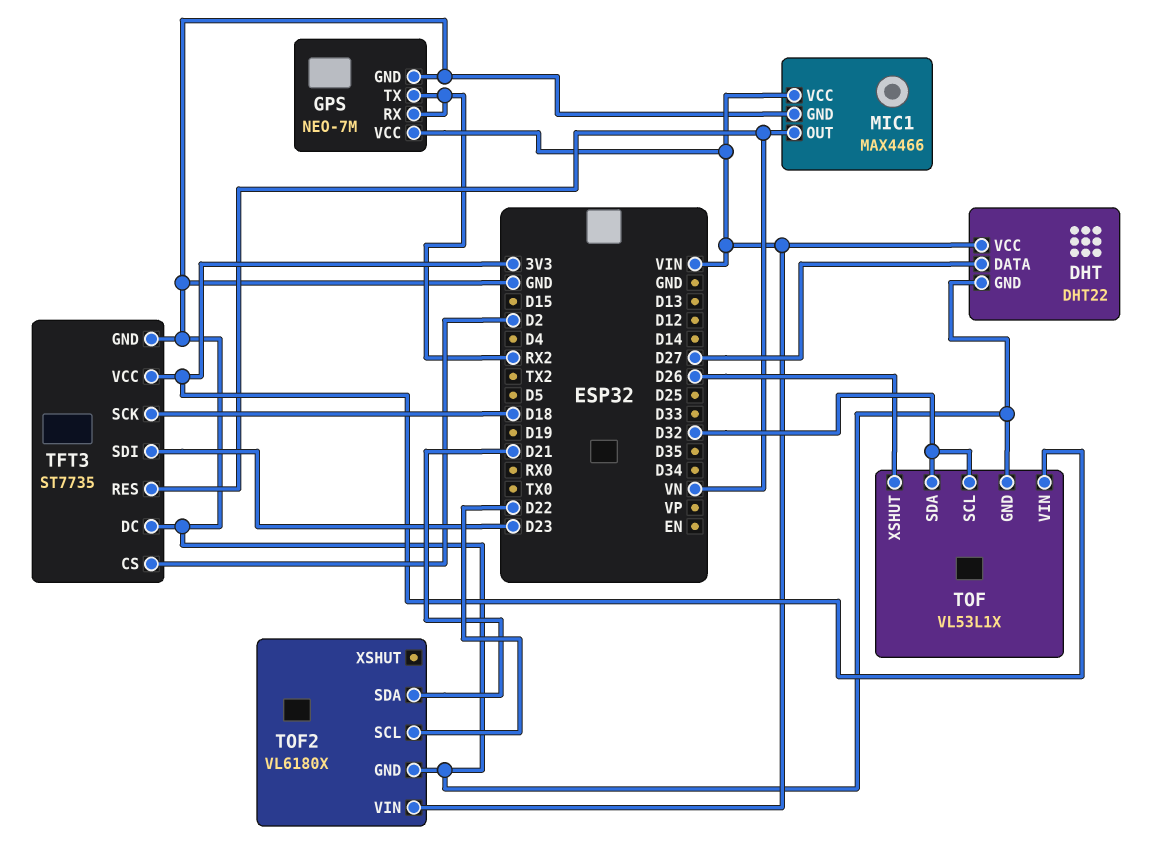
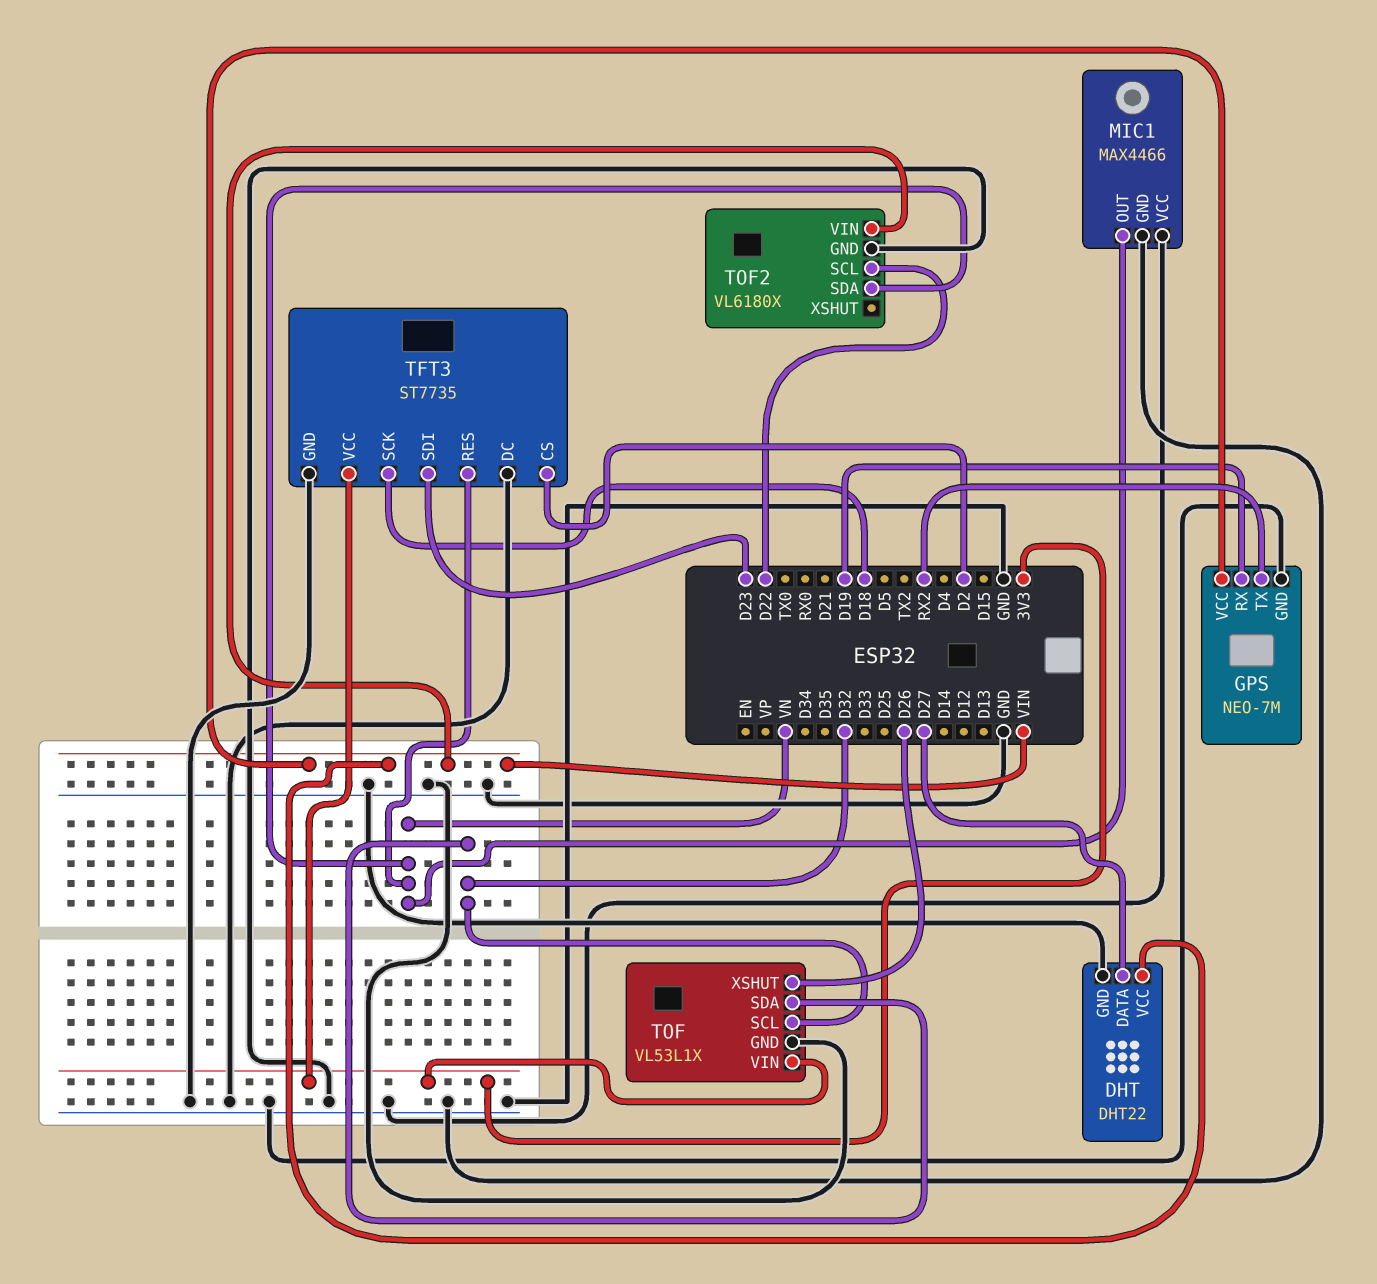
GPS pin RX: RX2 -> D19
MIC1 pin VCC: VIN -> GND
TOF2 pin SDA: D21 -> VN

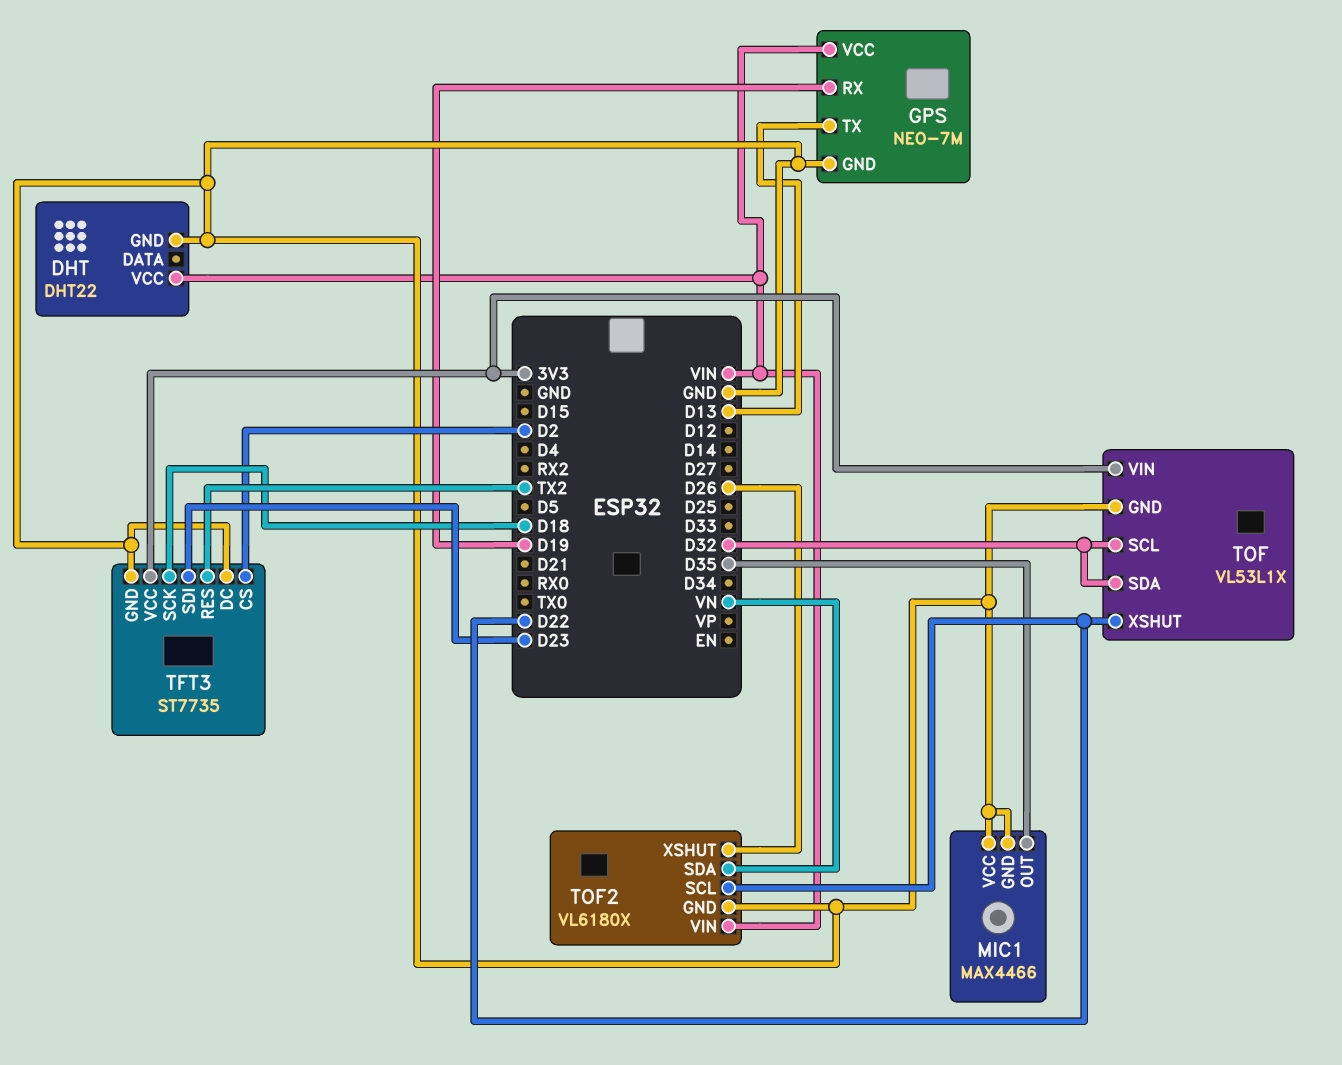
DHT pin DATA: D27 -> none
GPS pin TX: RX2 -> D13
MIC1 pin OUT: VN -> D35
TFT3 pin RES: VN -> TX2
TOF pin XSHUT: D26 -> D22
TOF2 pin XSHUT: none -> D26

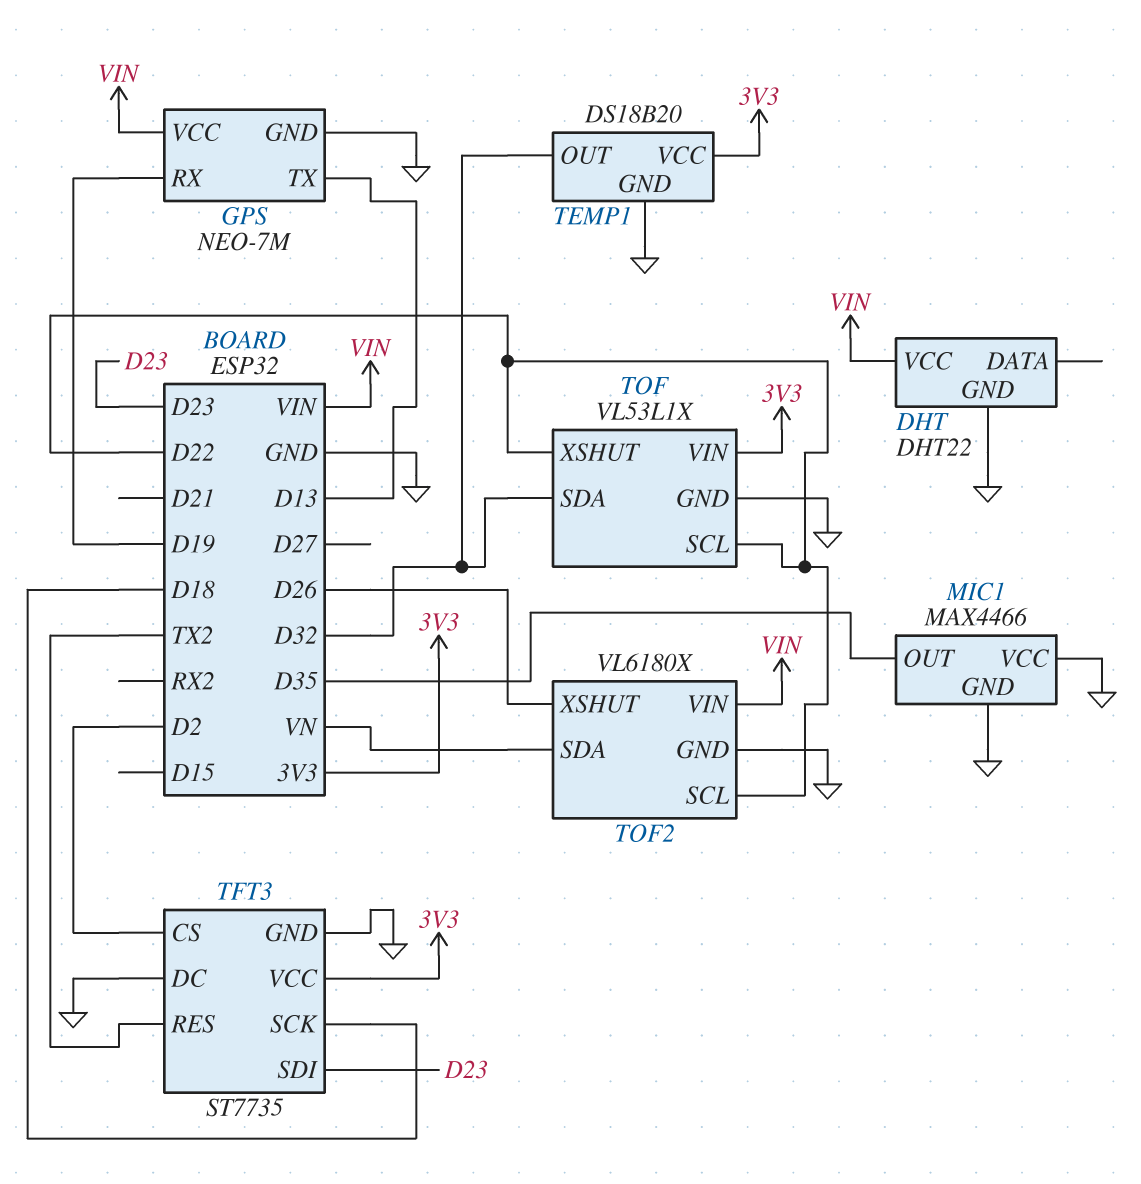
TEMP1: none -> DS18B20
TEMP1 pin GND: none -> GND
TEMP1 pin OUT: none -> D32
TEMP1 pin VCC: none -> 3V3
TOF pin SCL: D32 -> D22

